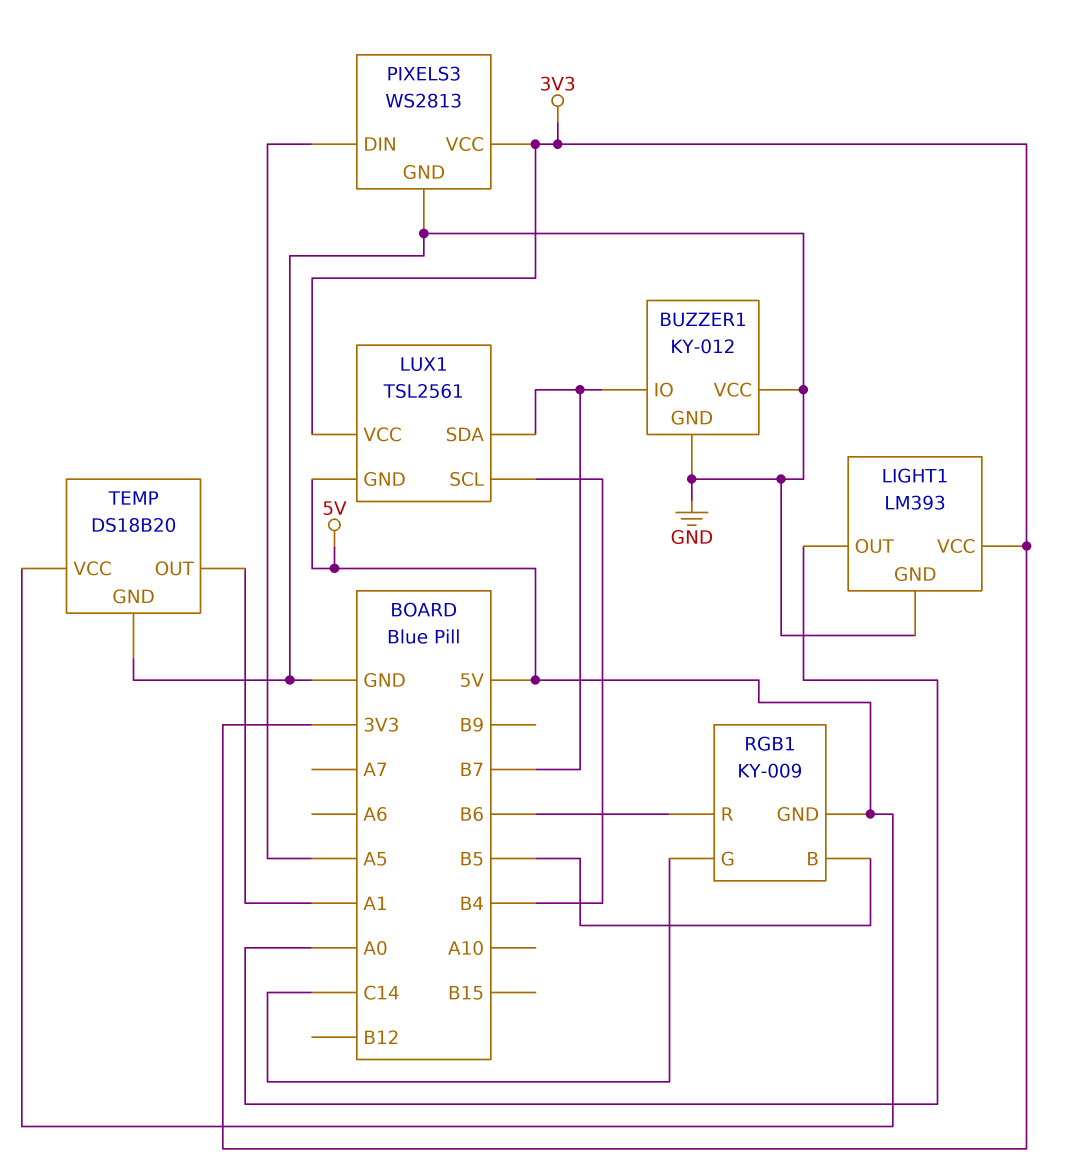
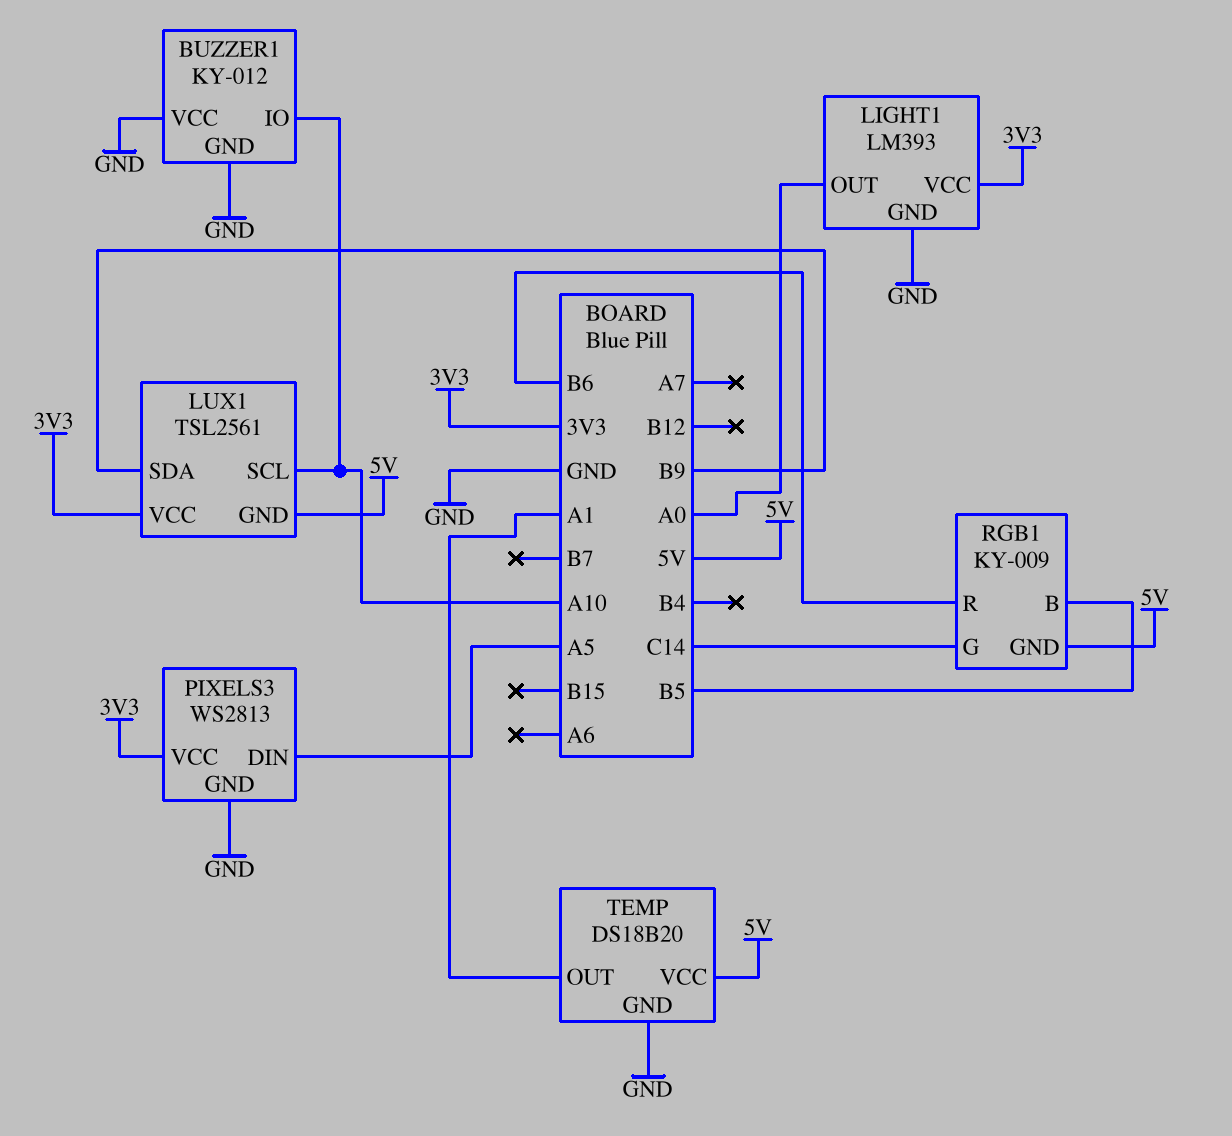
BUZZER1 pin IO: B7 -> A10
LUX1 pin SCL: B4 -> A10
LUX1 pin SDA: B7 -> B9

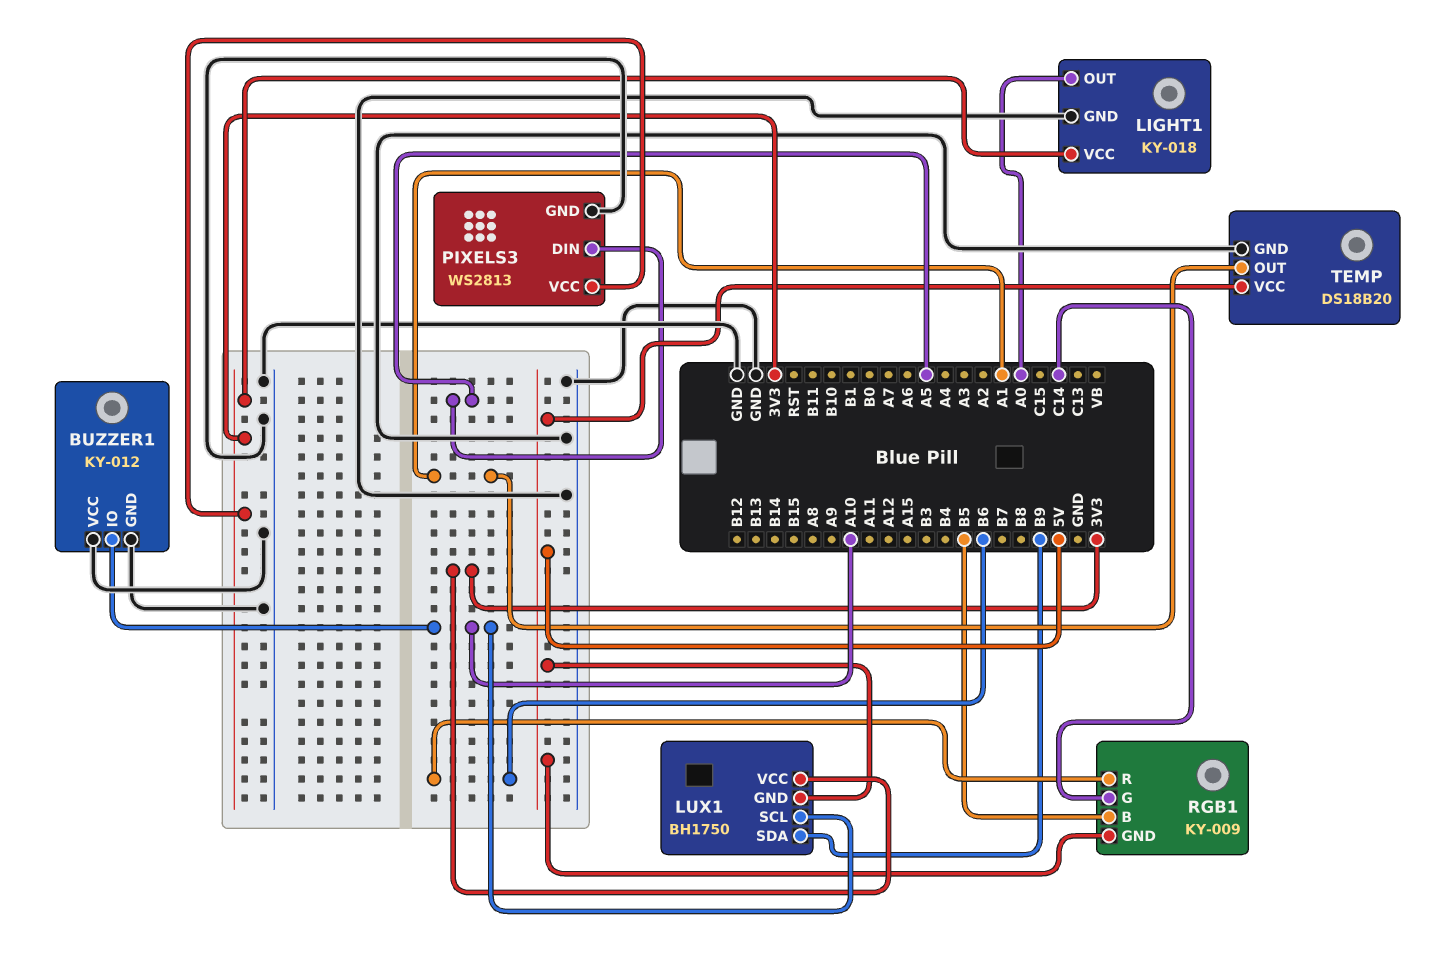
LIGHT1: LM393 -> KY-018
LUX1: TSL2561 -> BH1750

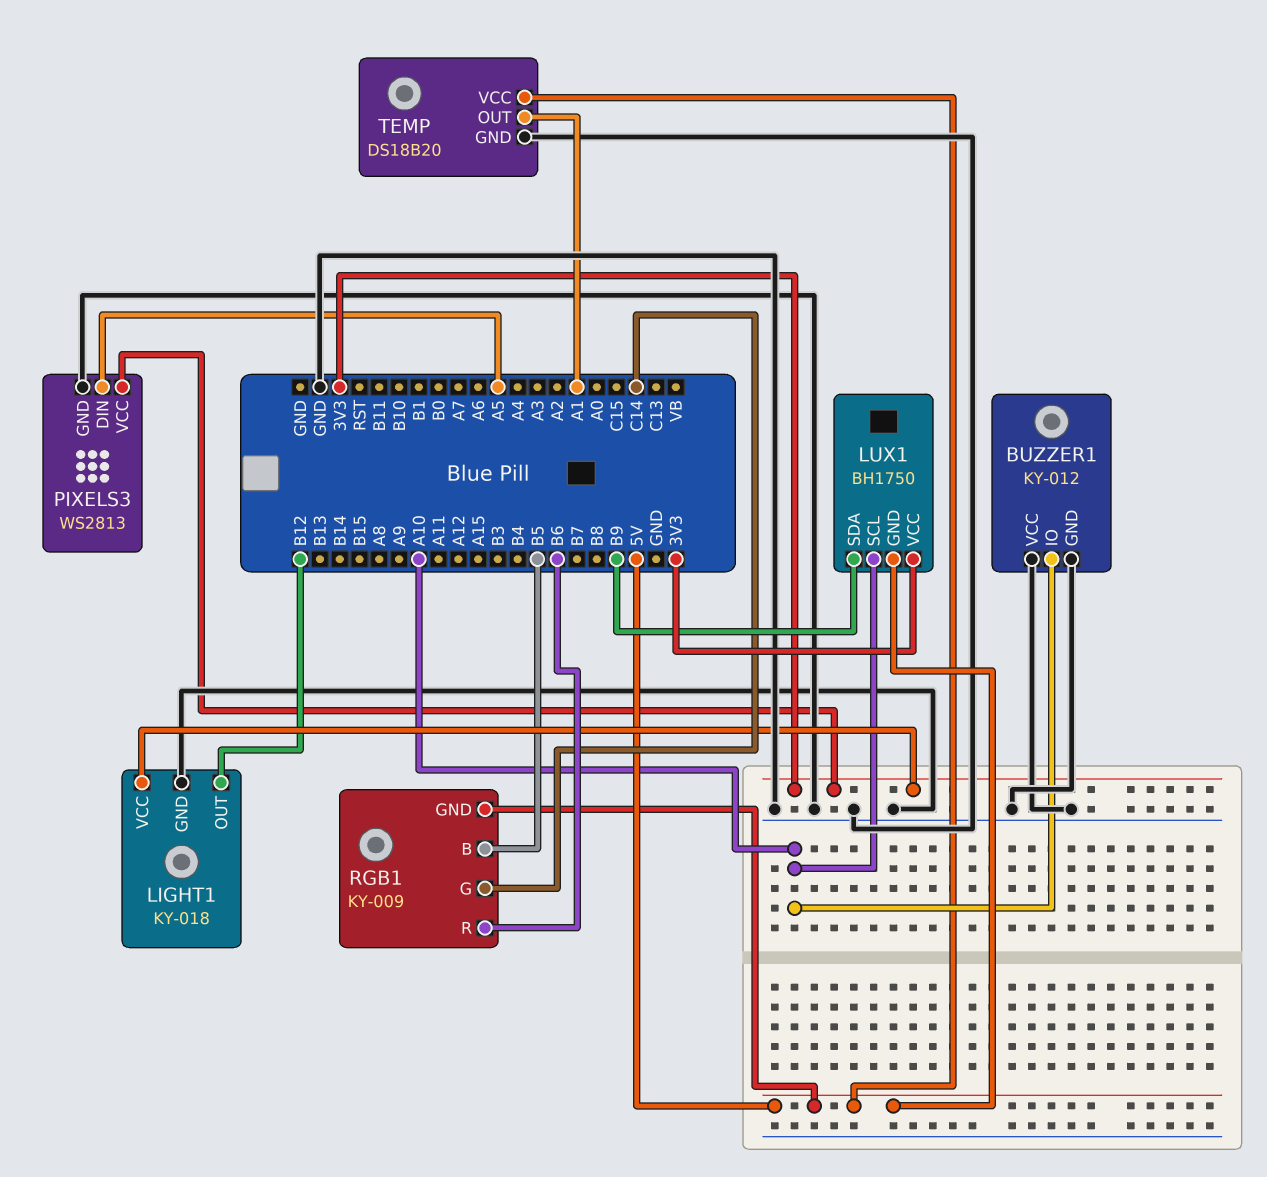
LIGHT1 pin OUT: A0 -> B12

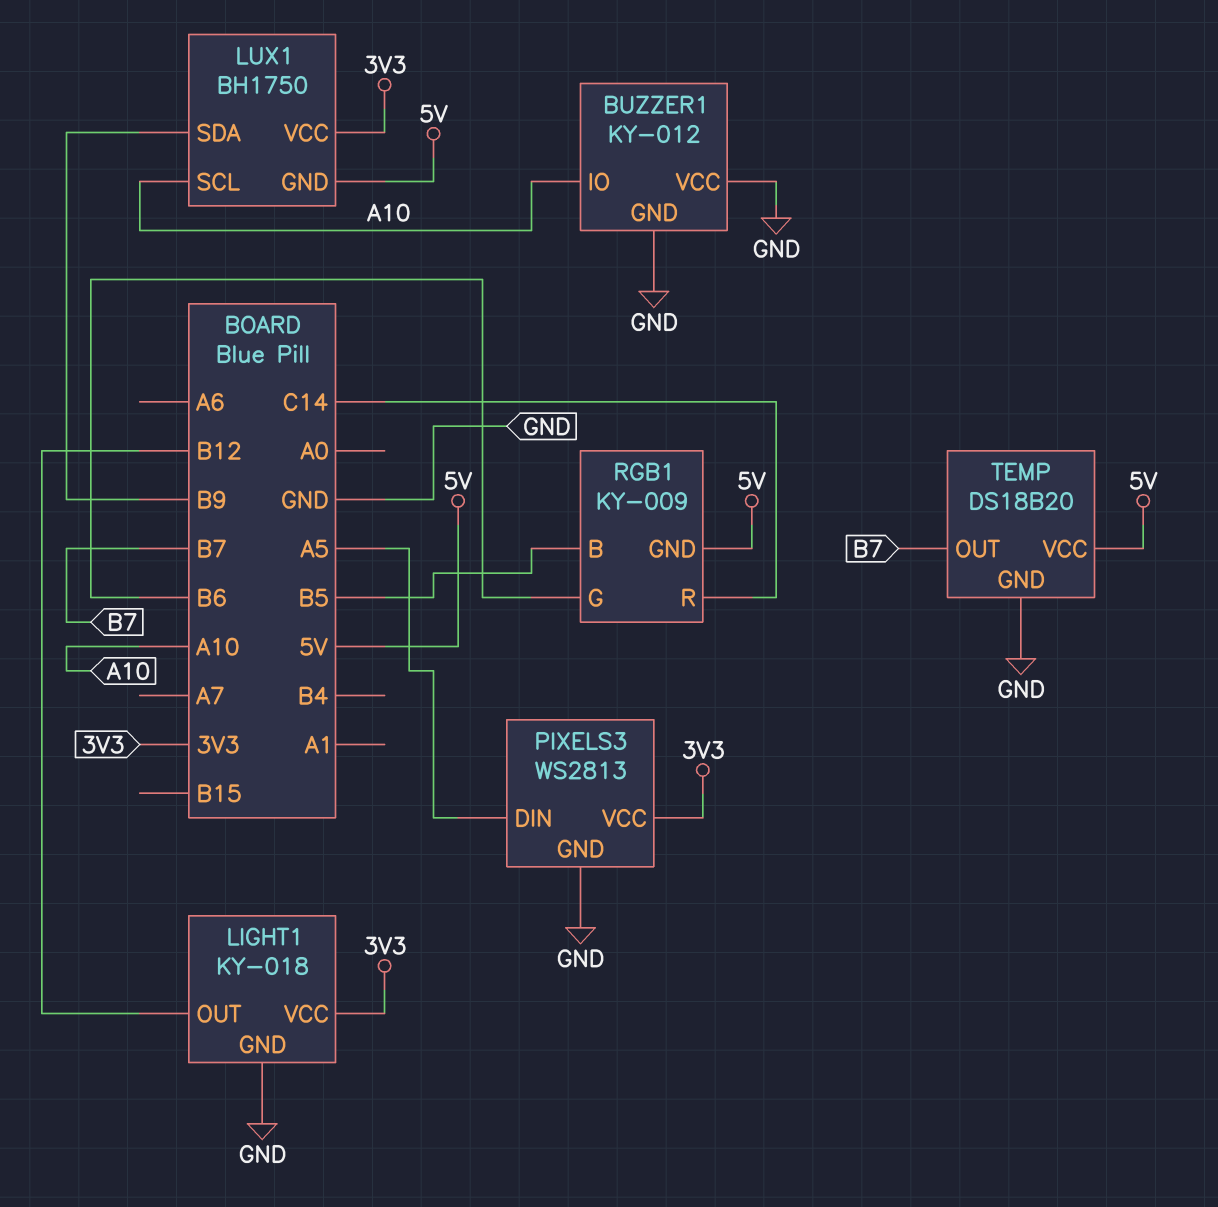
RGB1 pin G: C14 -> B6
RGB1 pin R: B6 -> C14
TEMP pin OUT: A1 -> B7

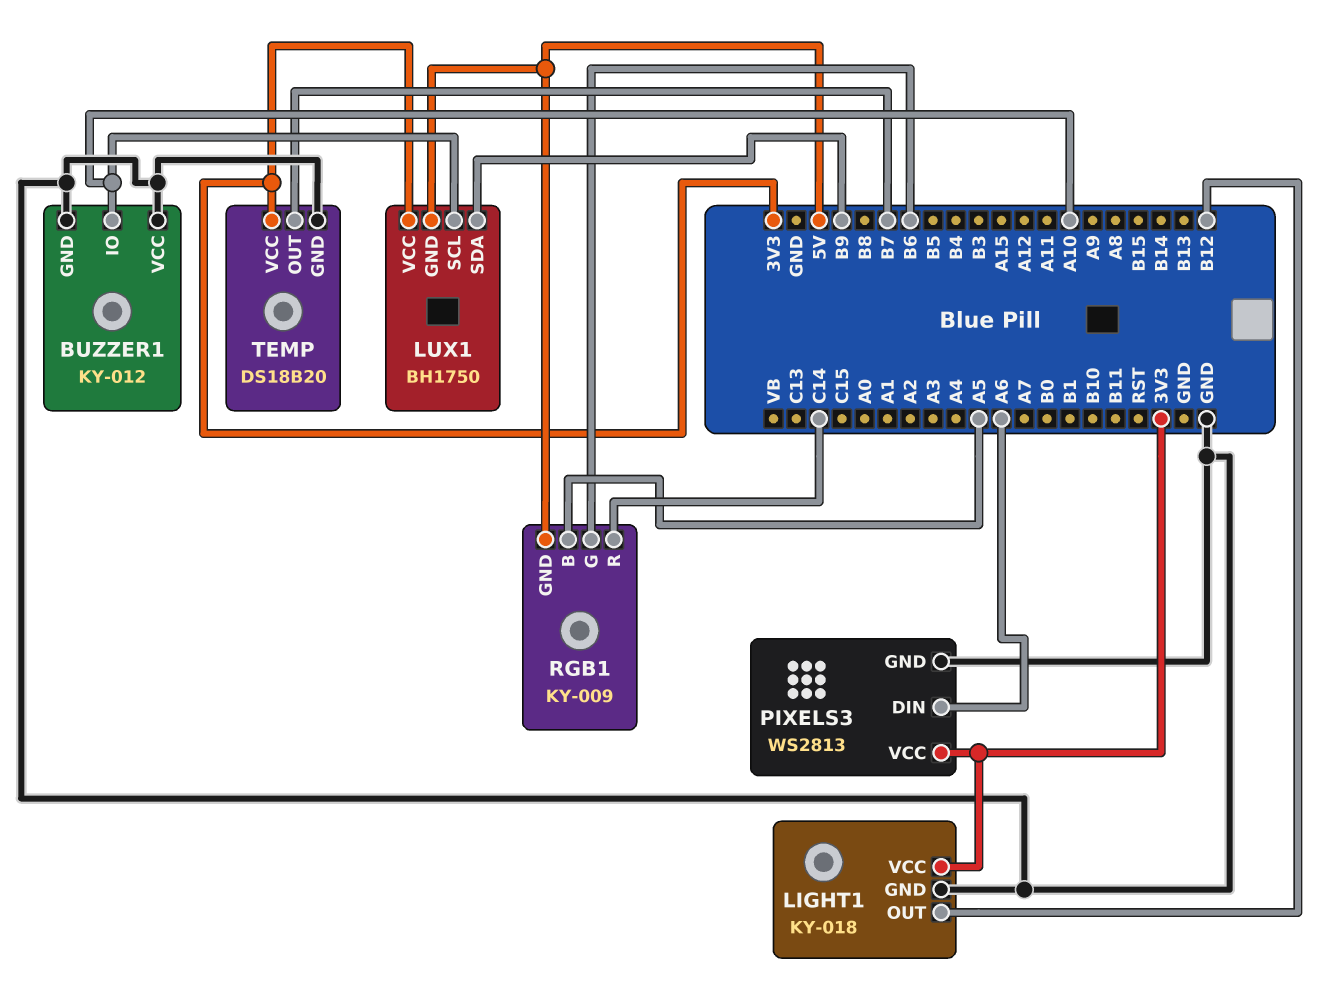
PIXELS3 pin DIN: A5 -> A6
RGB1 pin B: B5 -> A5
TEMP pin VCC: 5V -> 3V3

